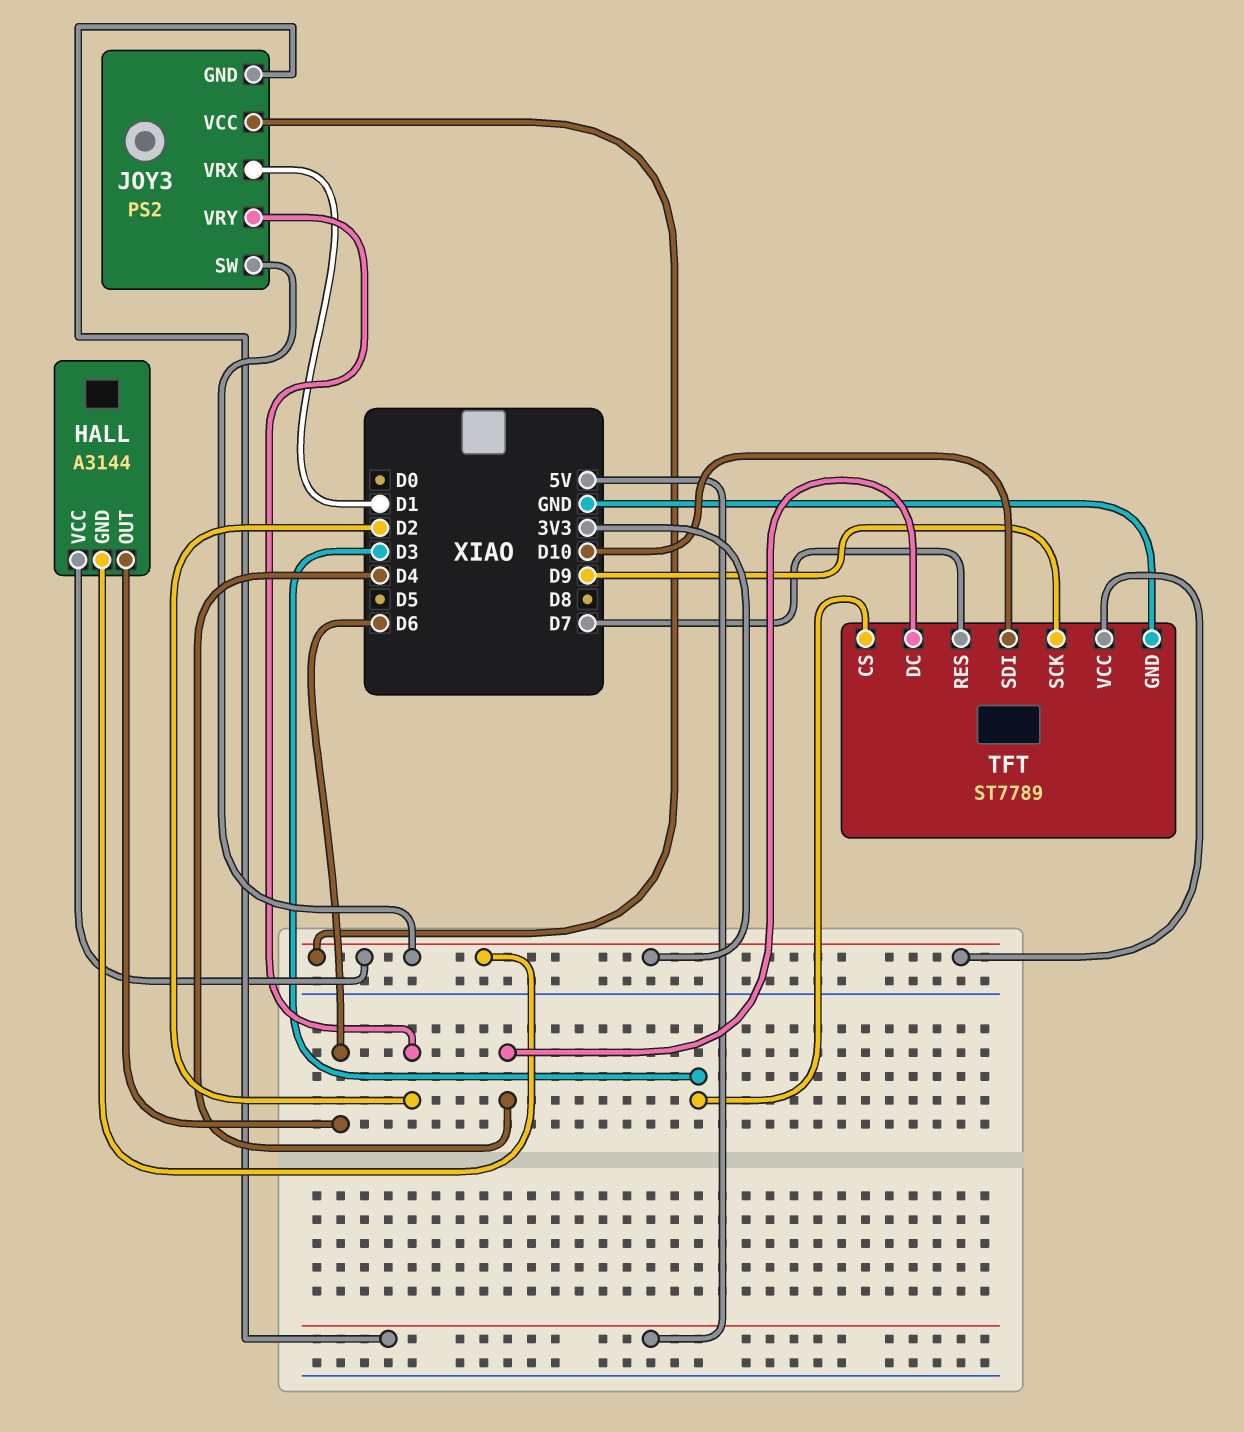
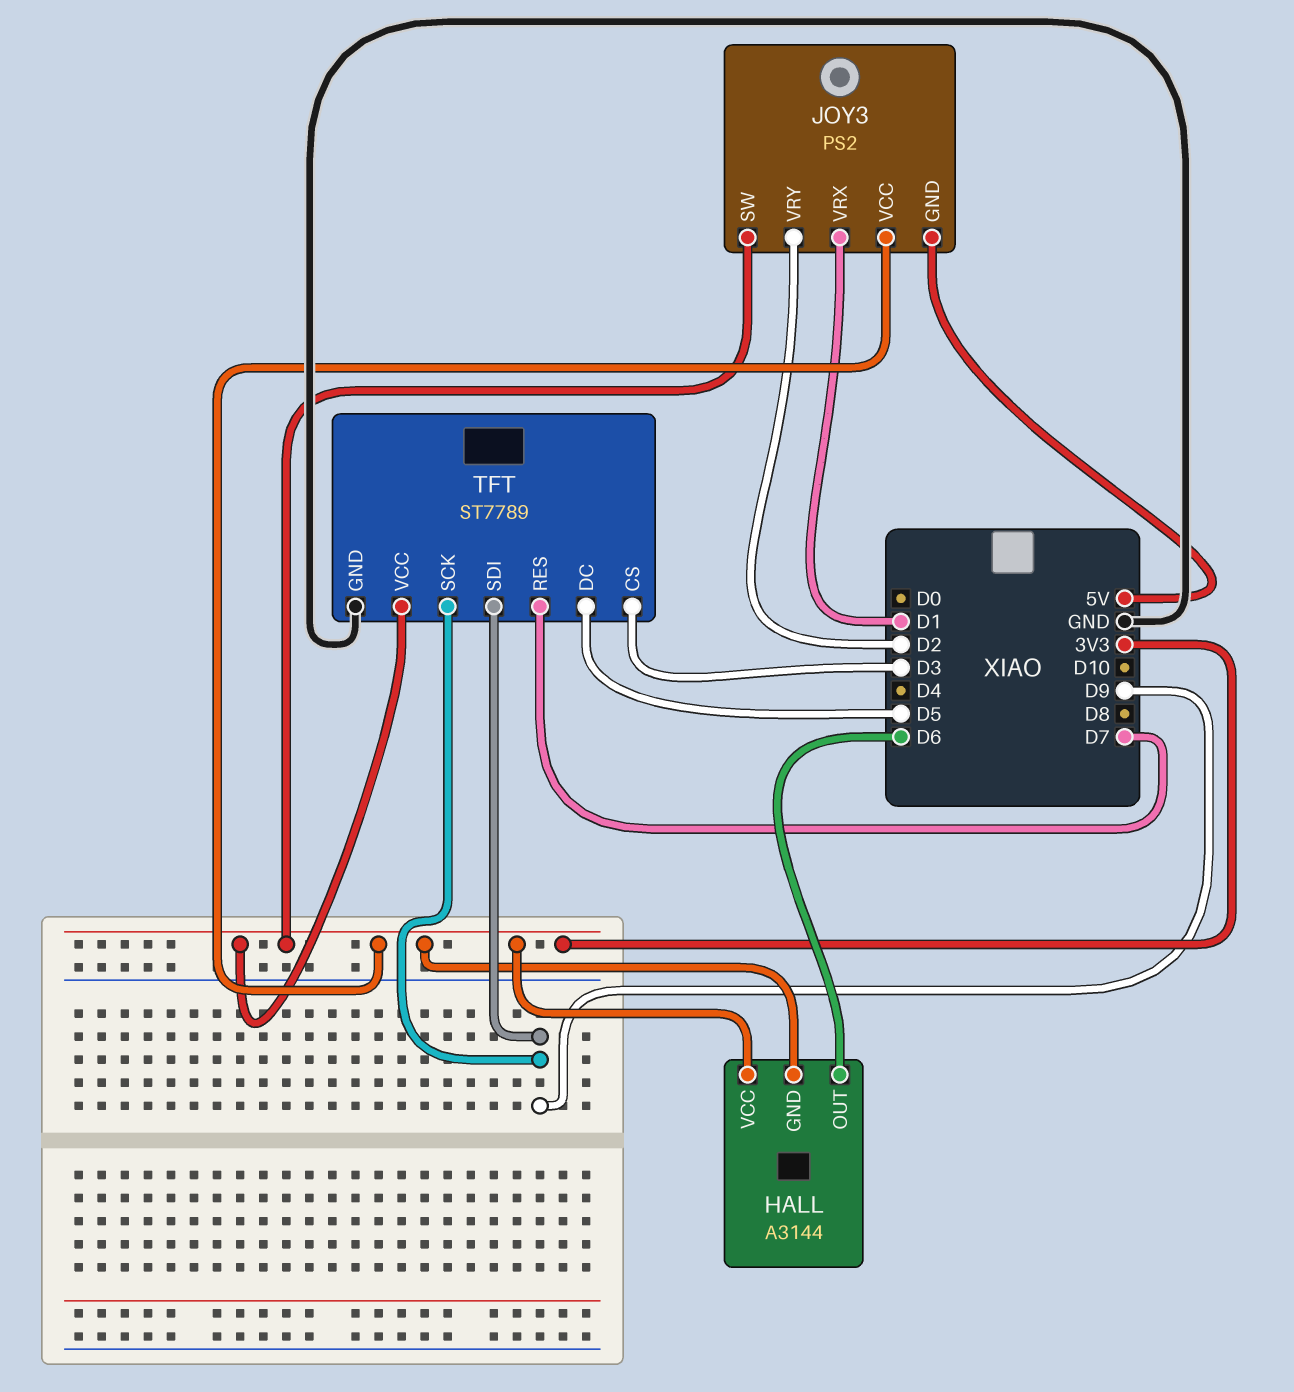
TFT pin DC: D4 -> D5
TFT pin SDI: D10 -> D9

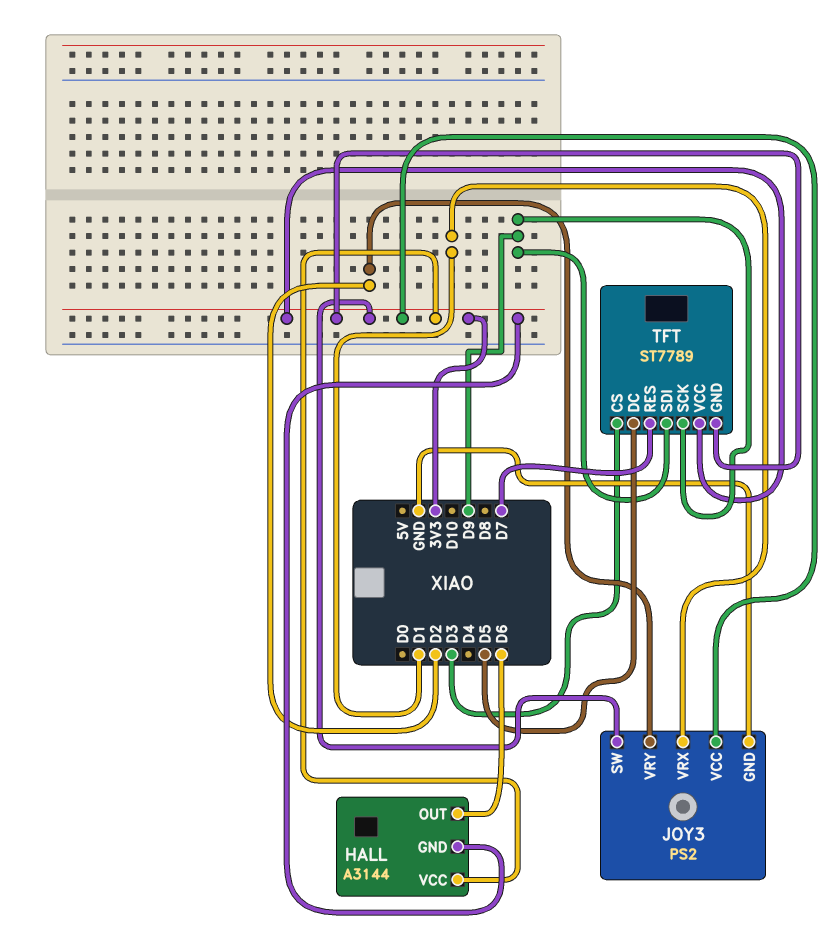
JOY3 pin GND: 5V -> GND
TFT pin GND: GND -> 3V3

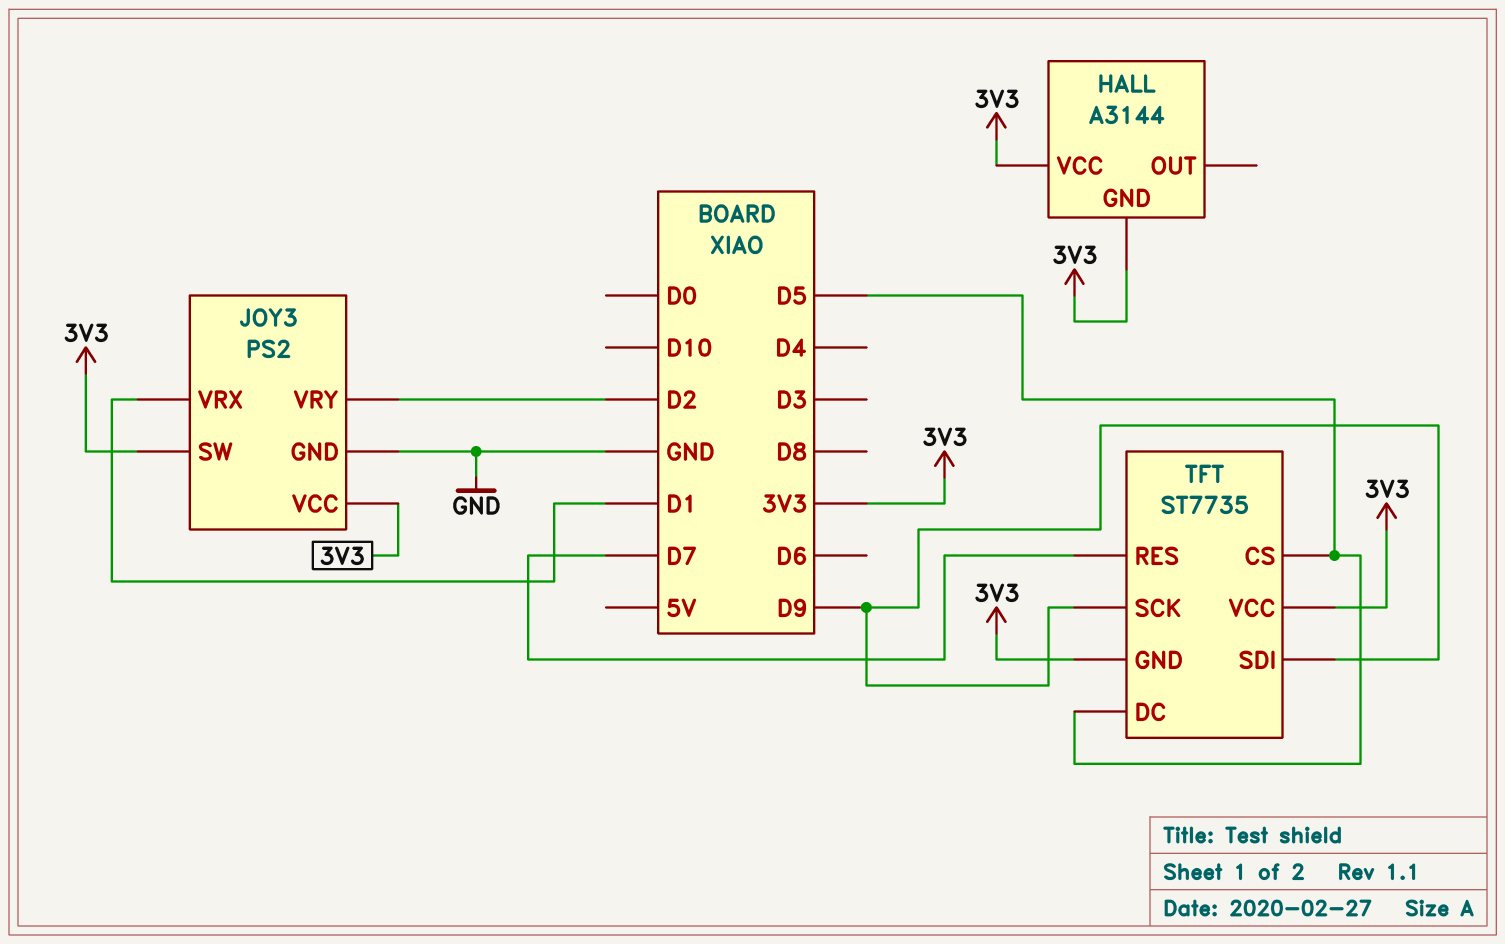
HALL pin OUT: D6 -> none
TFT: ST7789 -> ST7735
TFT pin CS: D3 -> D5

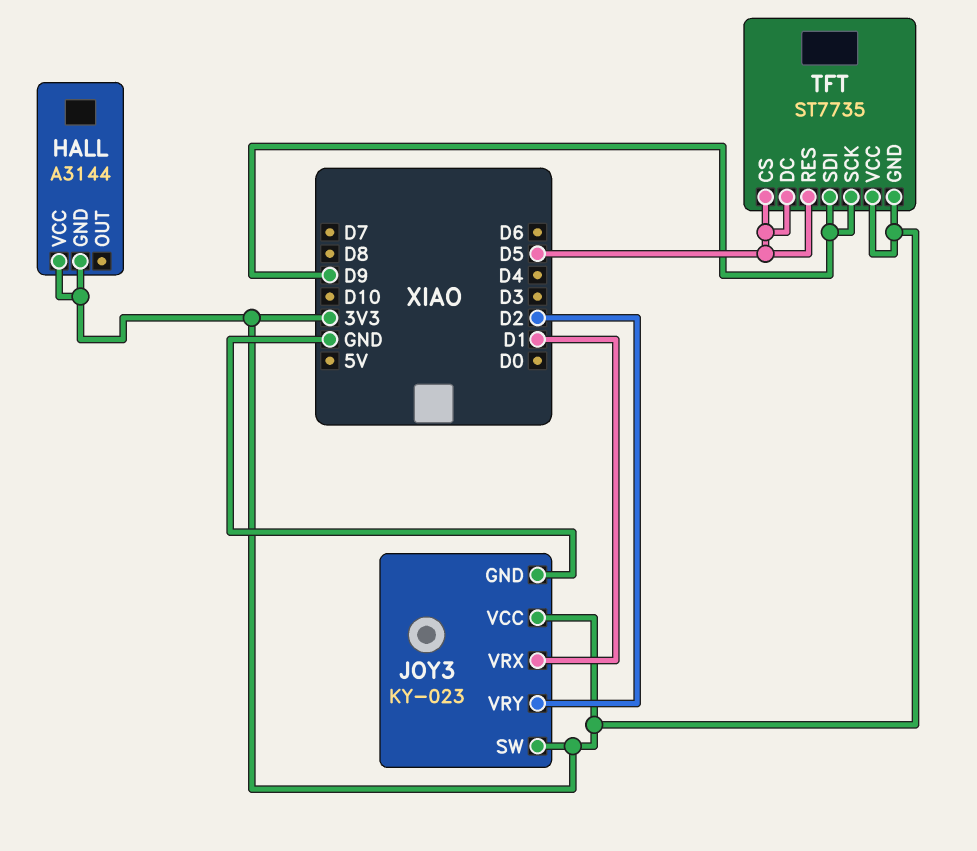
JOY3: PS2 -> KY-023
TFT pin RES: D7 -> D5

